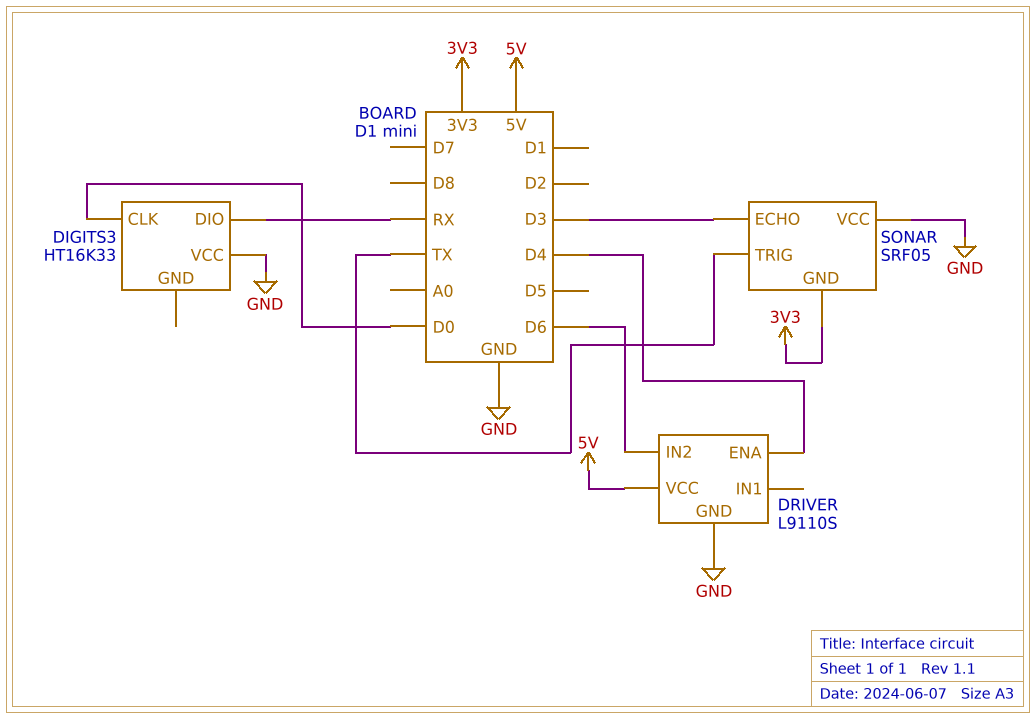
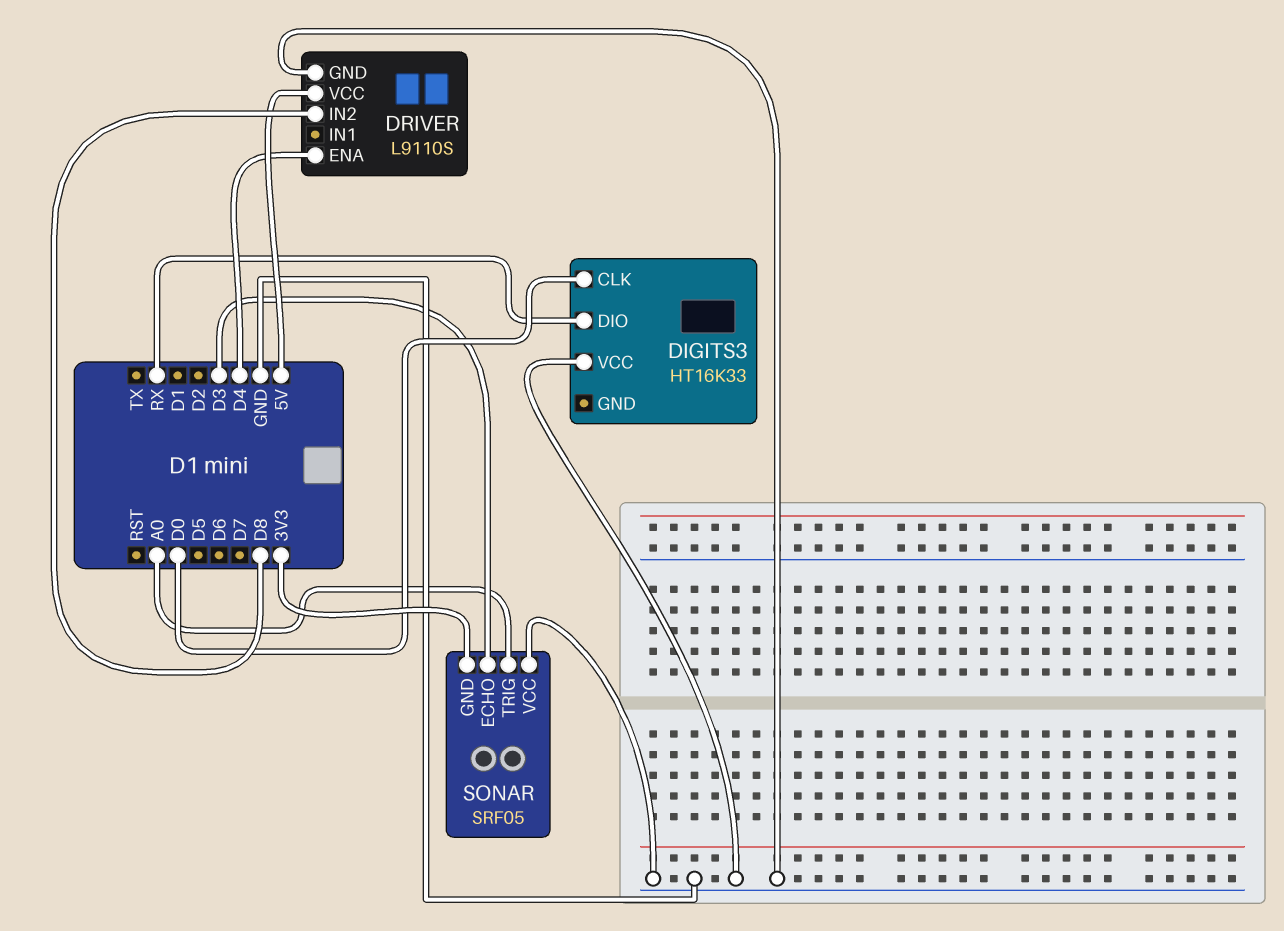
DRIVER pin IN2: D6 -> D8
SONAR pin TRIG: TX -> A0

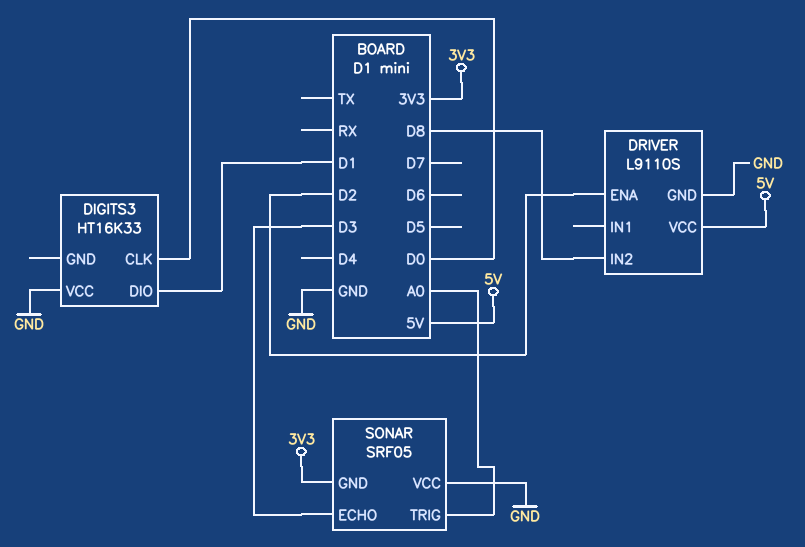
DIGITS3 pin DIO: RX -> D1
DRIVER pin ENA: D4 -> D2

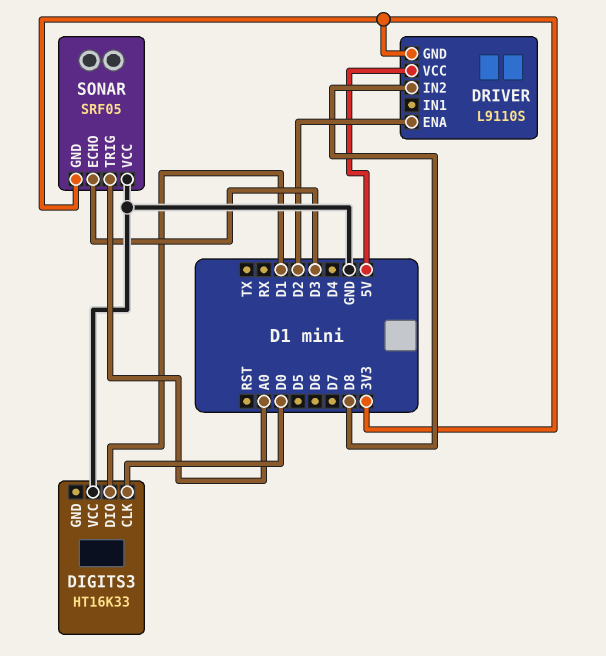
DRIVER pin GND: GND -> 3V3

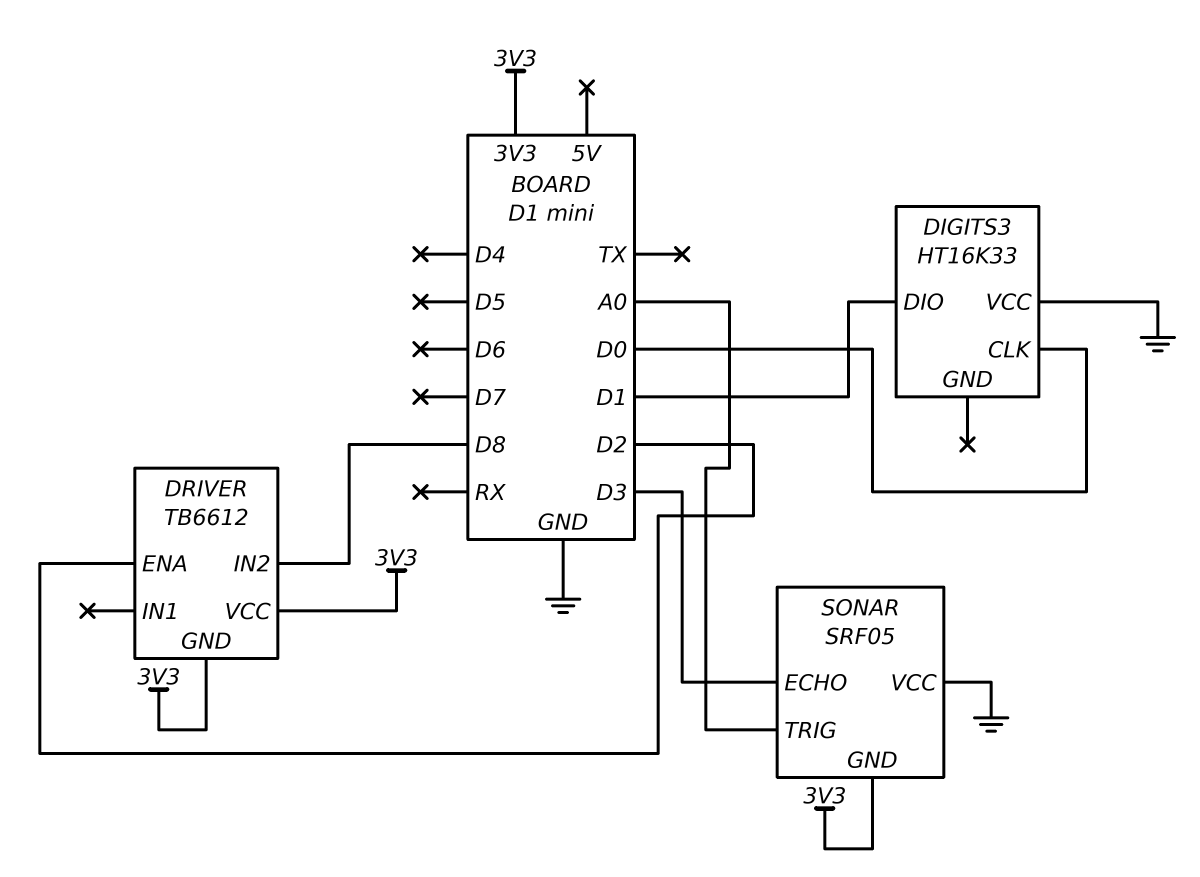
DRIVER: L9110S -> TB6612
DRIVER pin VCC: 5V -> 3V3

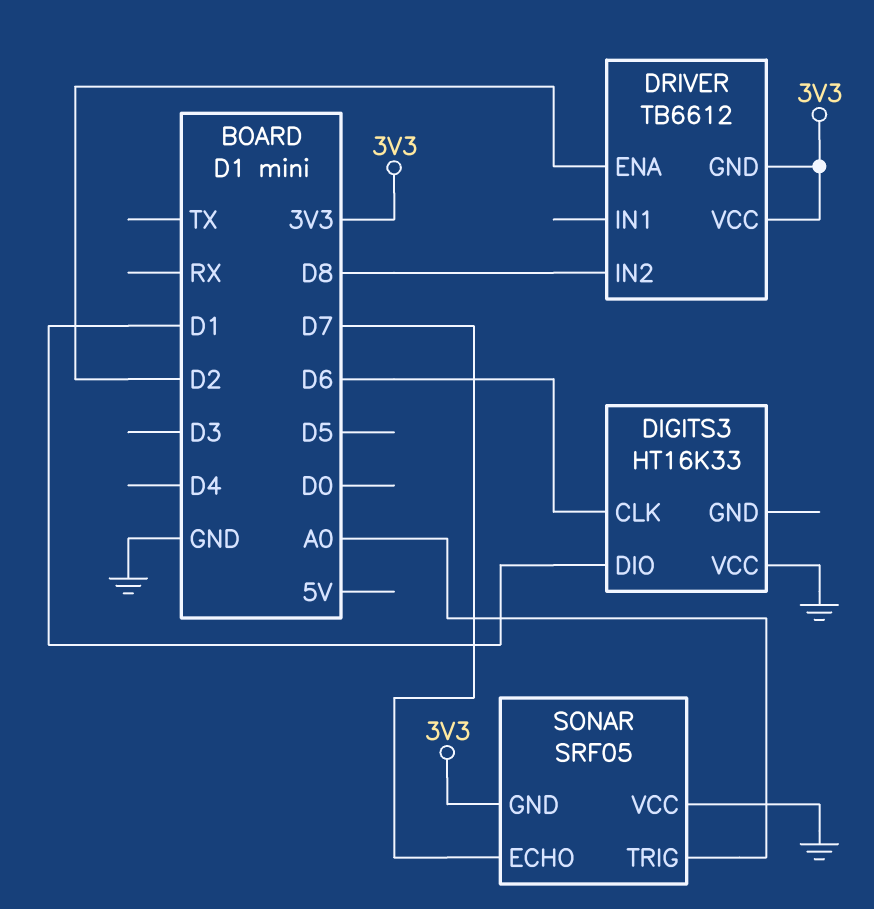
DIGITS3 pin CLK: D0 -> D6
SONAR pin ECHO: D3 -> D7

